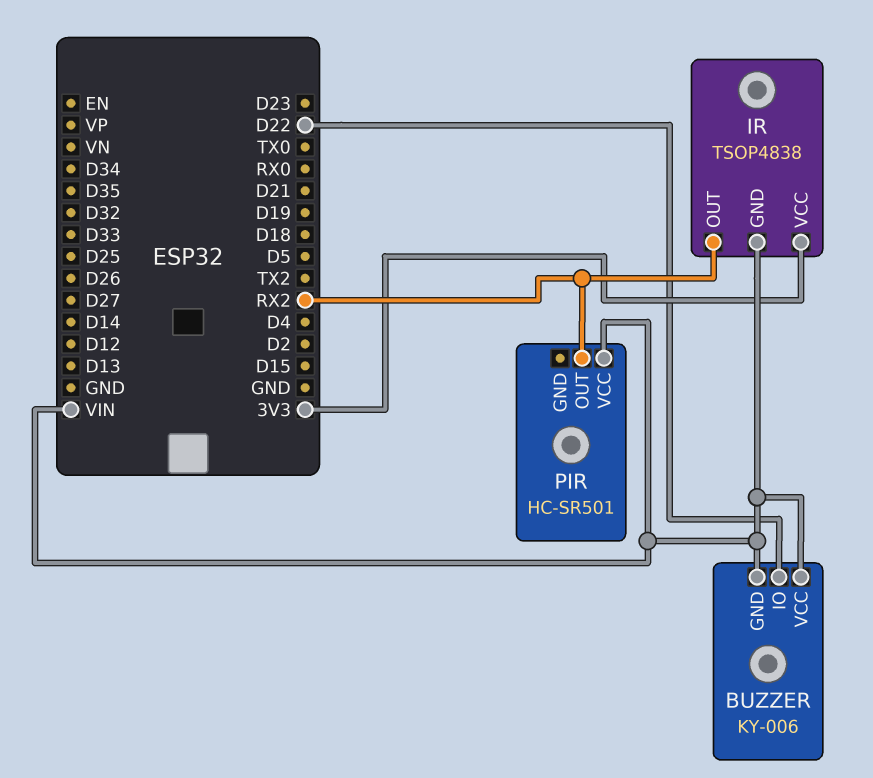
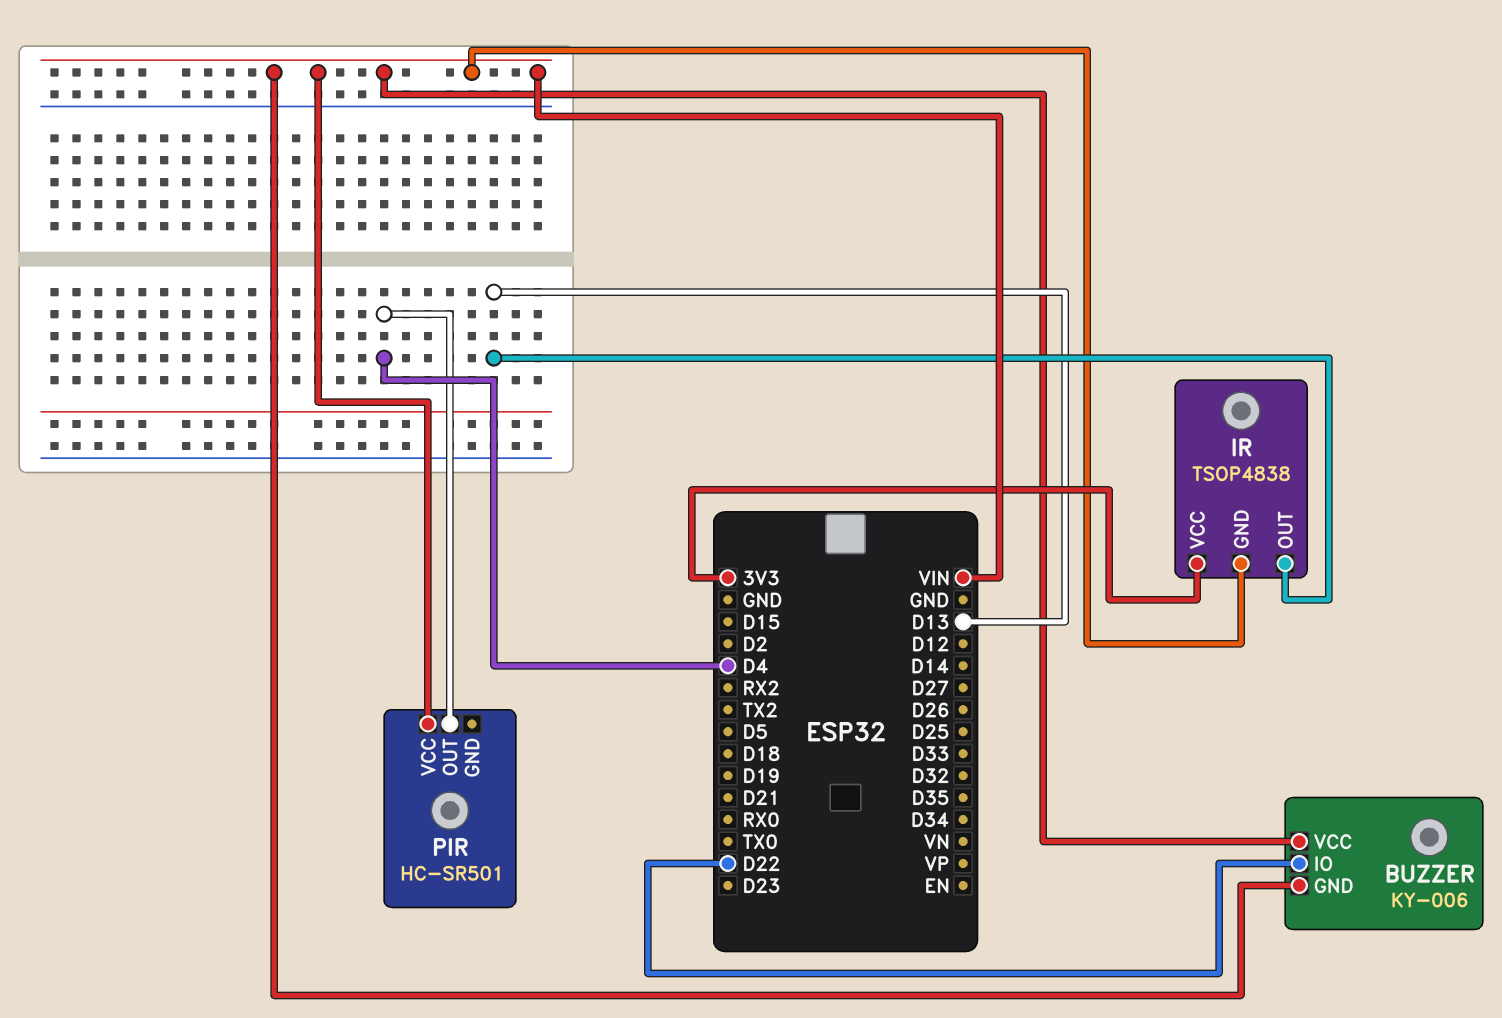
IR pin OUT: RX2 -> D13
PIR pin OUT: RX2 -> D4

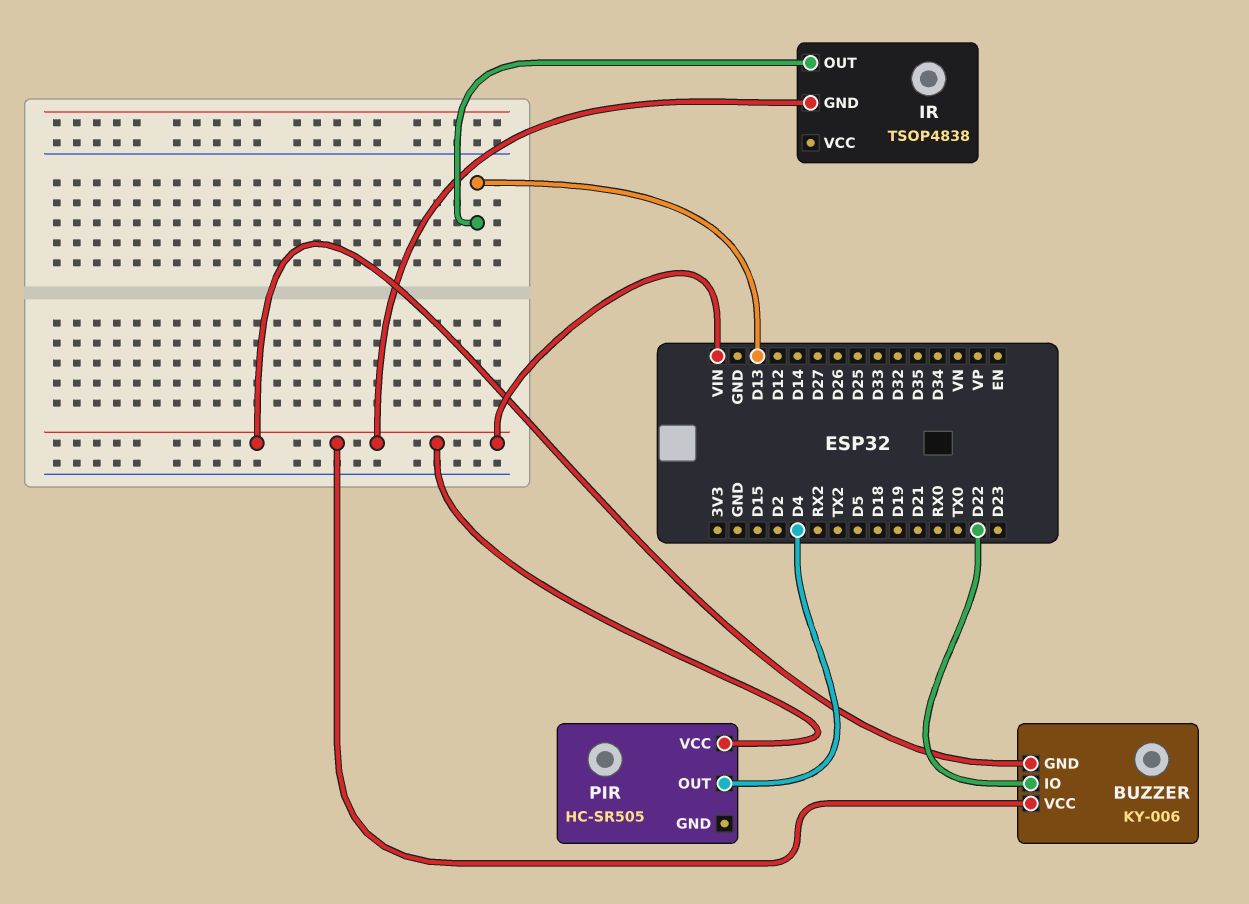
IR pin VCC: 3V3 -> none
PIR: HC-SR501 -> HC-SR505

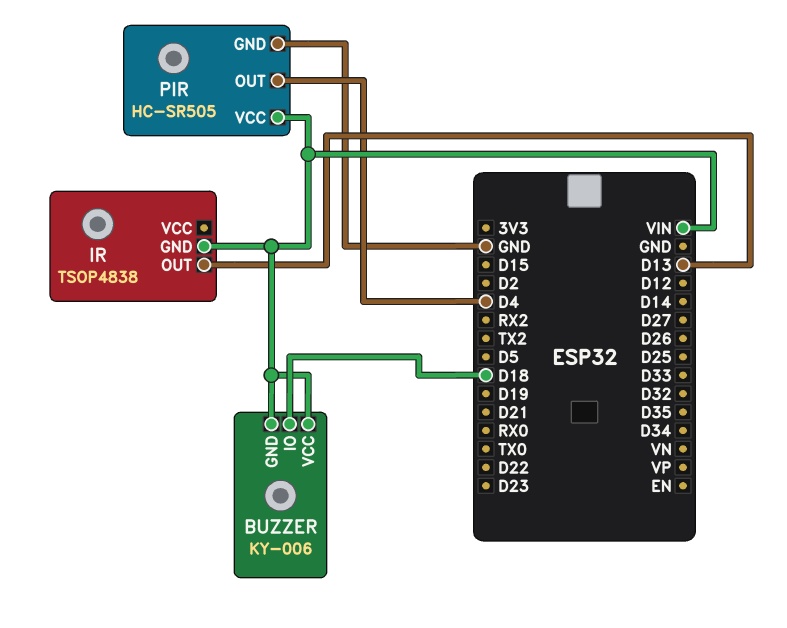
BUZZER pin IO: D22 -> D18
PIR pin GND: none -> GND

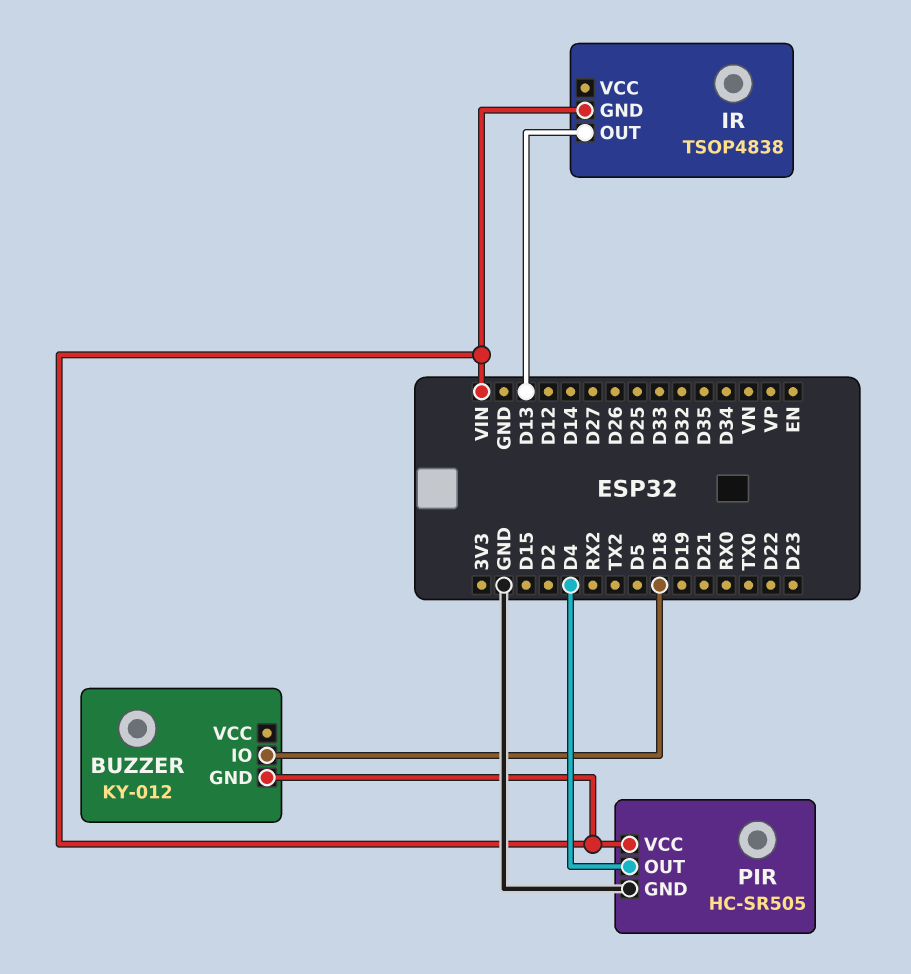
BUZZER: KY-006 -> KY-012
BUZZER pin VCC: VIN -> none

